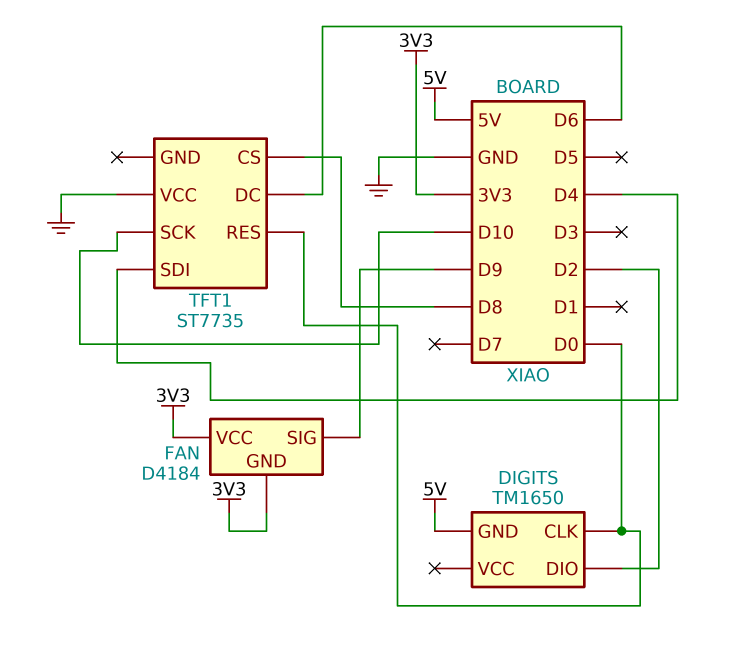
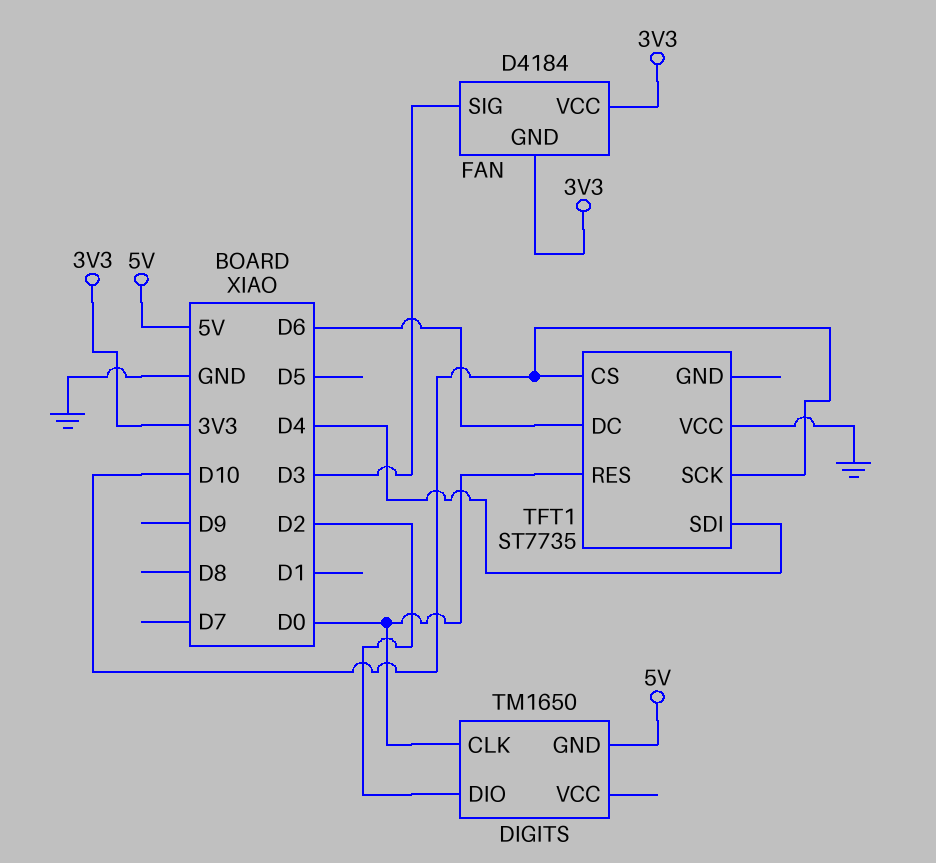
FAN pin SIG: D9 -> D3
TFT1 pin CS: D8 -> D10

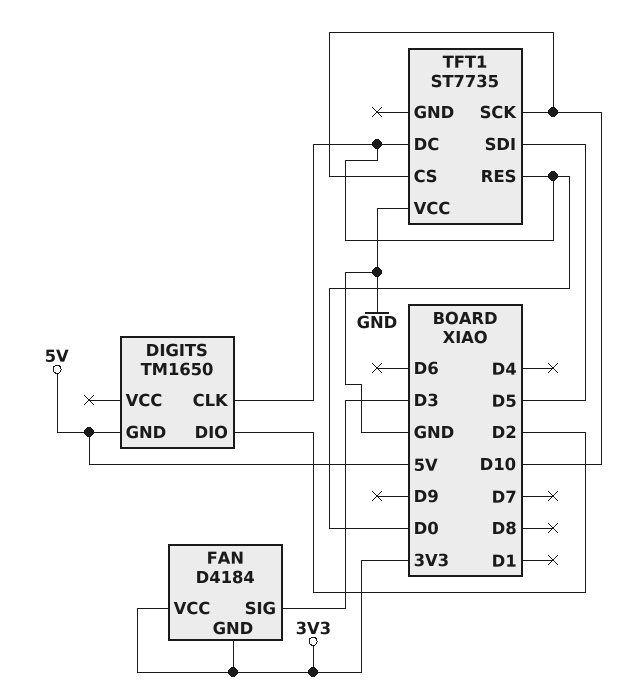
TFT1 pin DC: D6 -> D0
TFT1 pin SDI: D4 -> D5

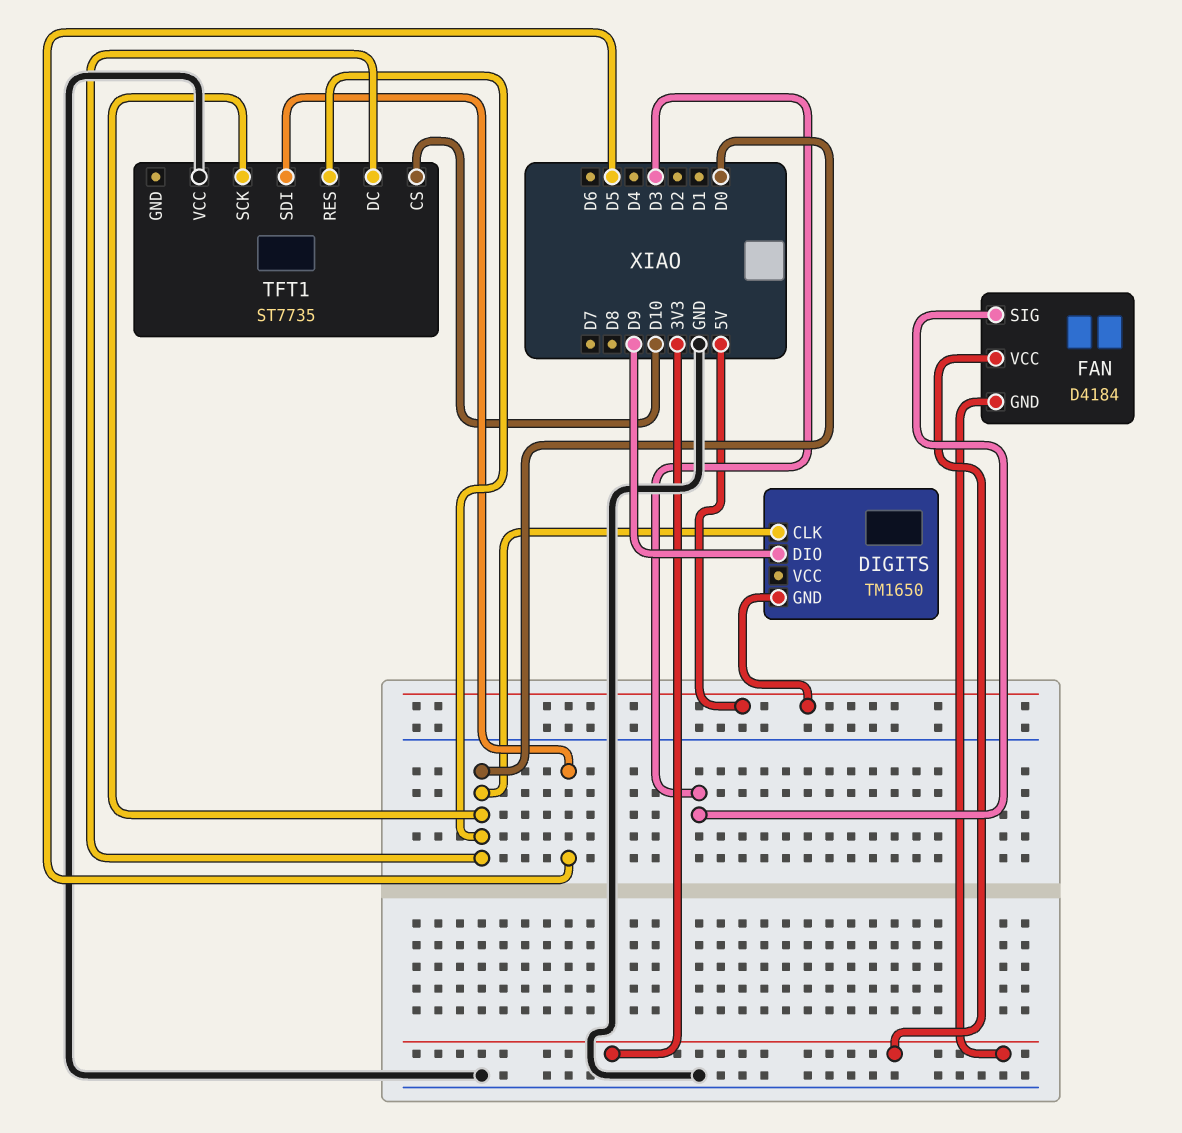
DIGITS pin DIO: D2 -> D9
TFT1 pin SCK: D10 -> D0

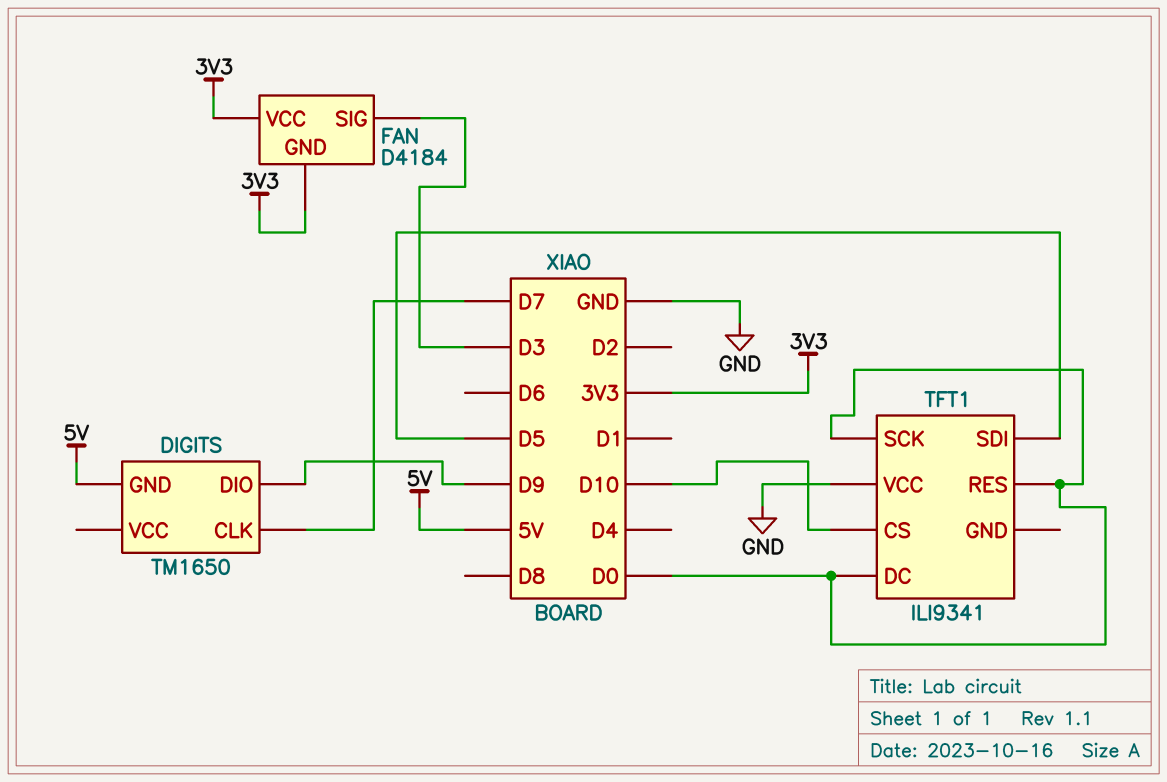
DIGITS pin CLK: D0 -> D7
TFT1: ST7735 -> ILI9341

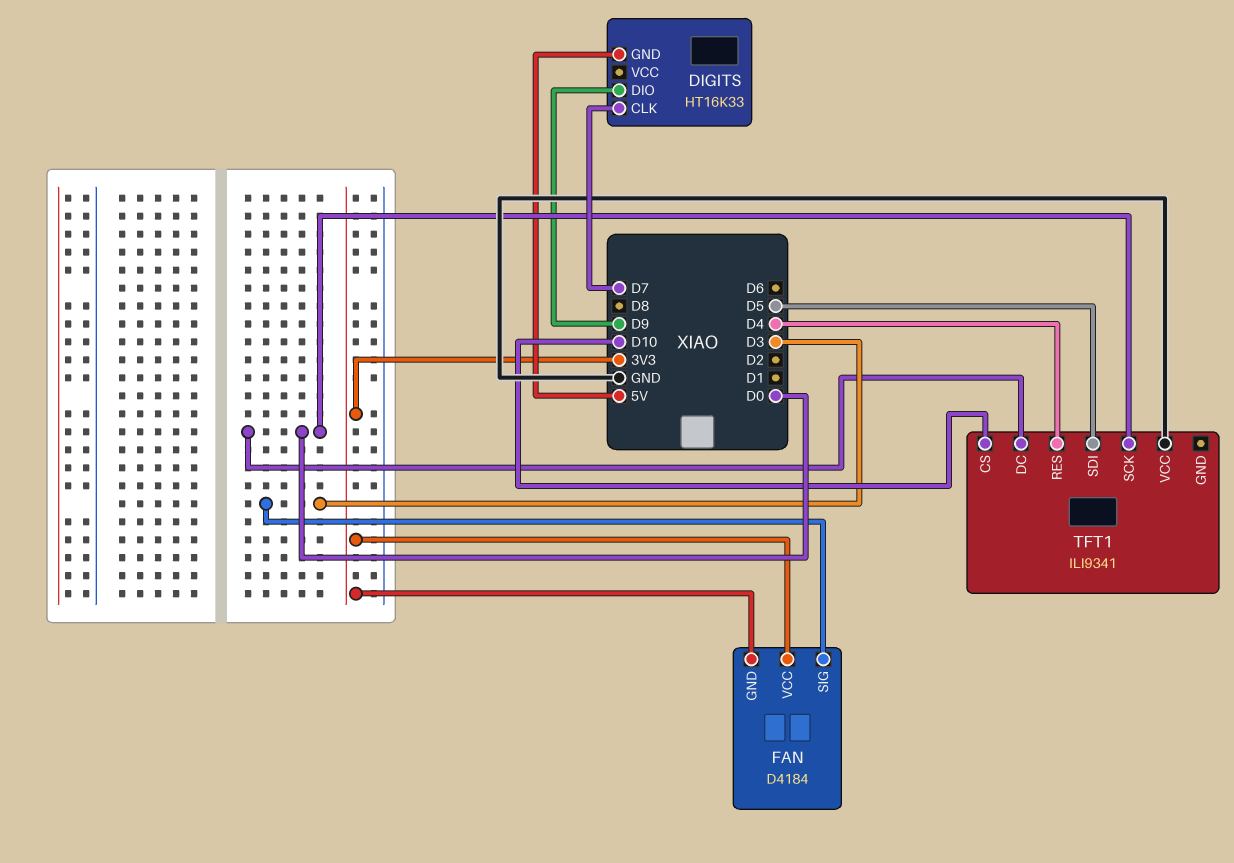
DIGITS: TM1650 -> HT16K33
TFT1 pin RES: D0 -> D4

